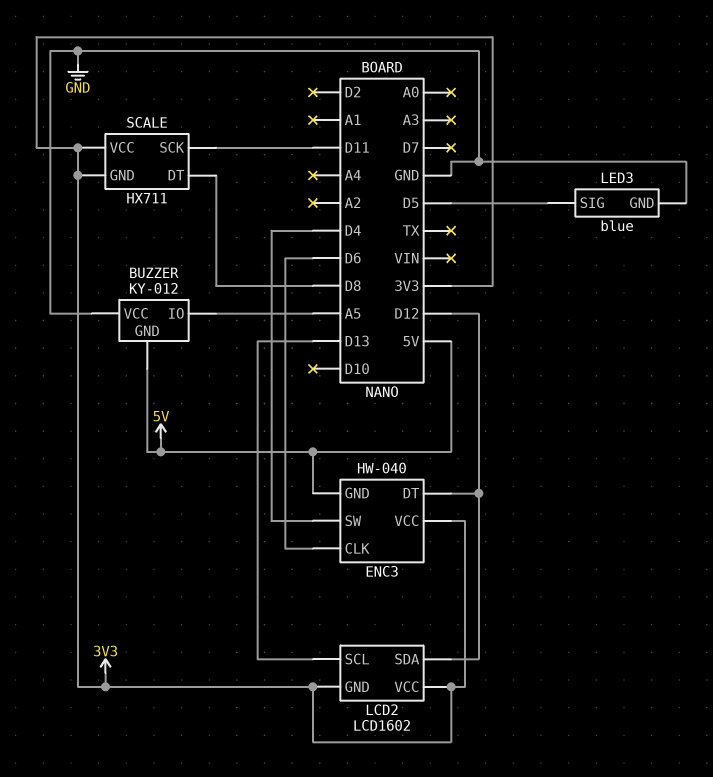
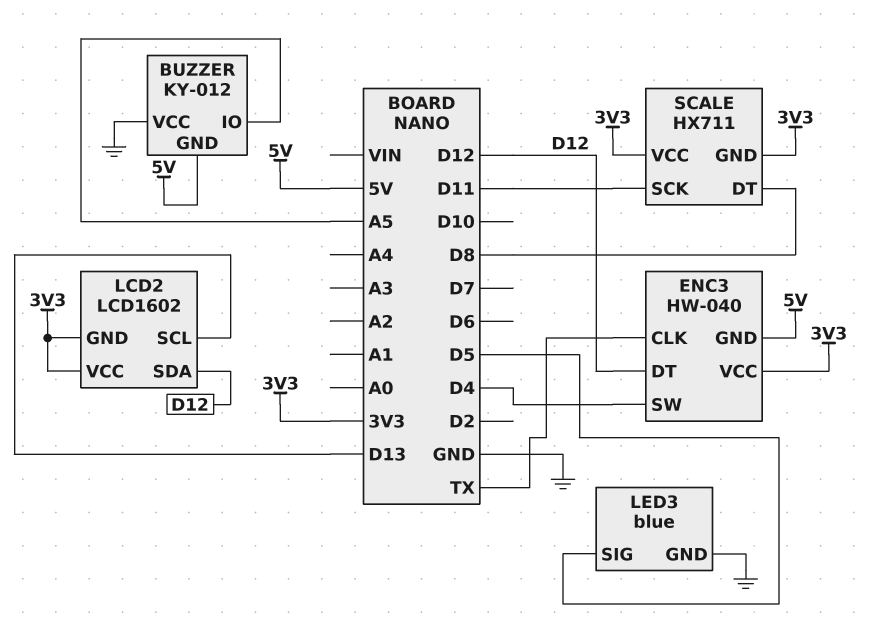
ENC3 pin CLK: D6 -> TX

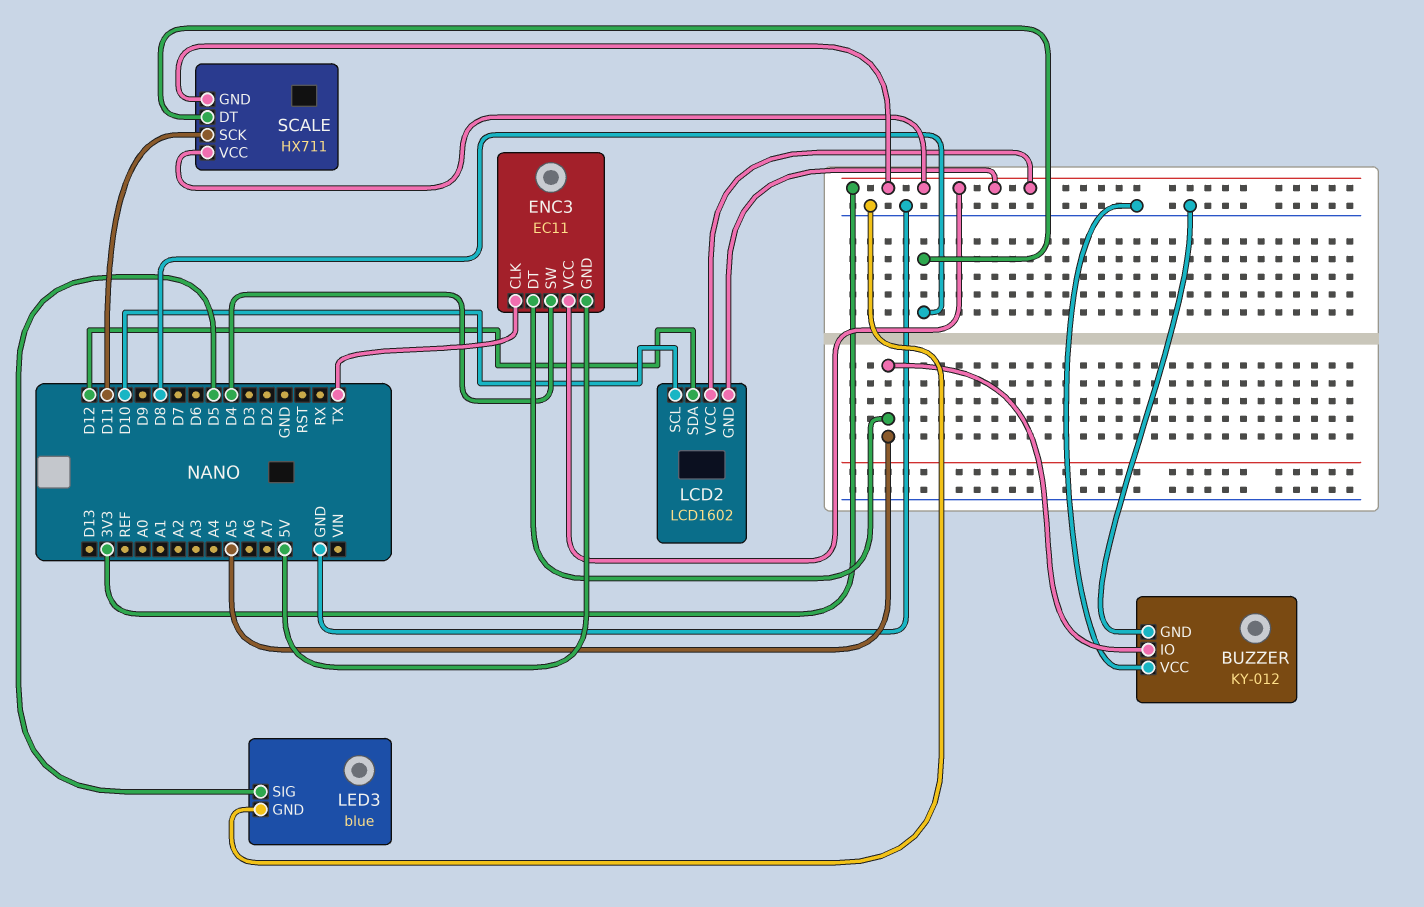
BUZZER pin GND: 5V -> GND
ENC3: HW-040 -> EC11
ENC3 pin DT: D12 -> A5
LCD2 pin SCL: D13 -> D10

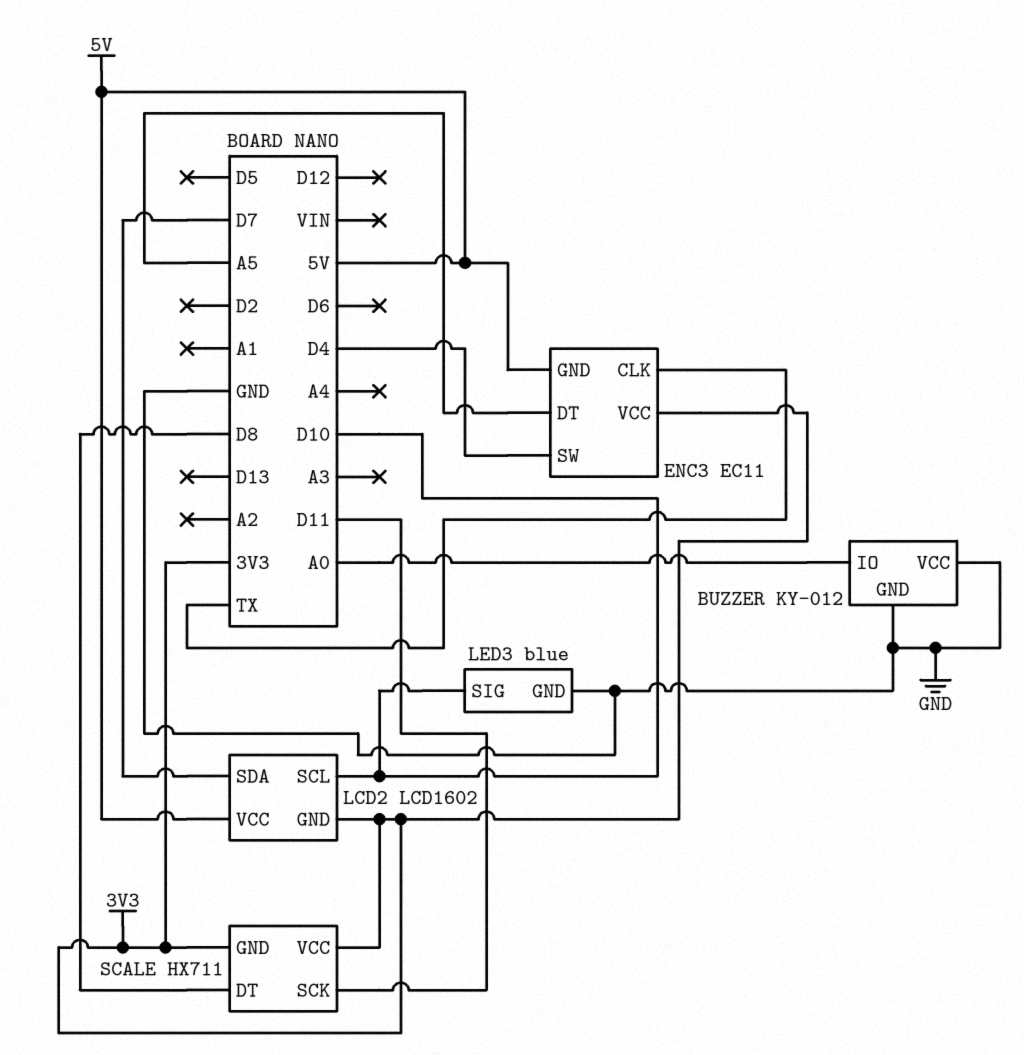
BUZZER pin IO: A5 -> A0
LCD2 pin SDA: D12 -> D7
LCD2 pin VCC: 3V3 -> 5V
LED3 pin SIG: D5 -> D10

